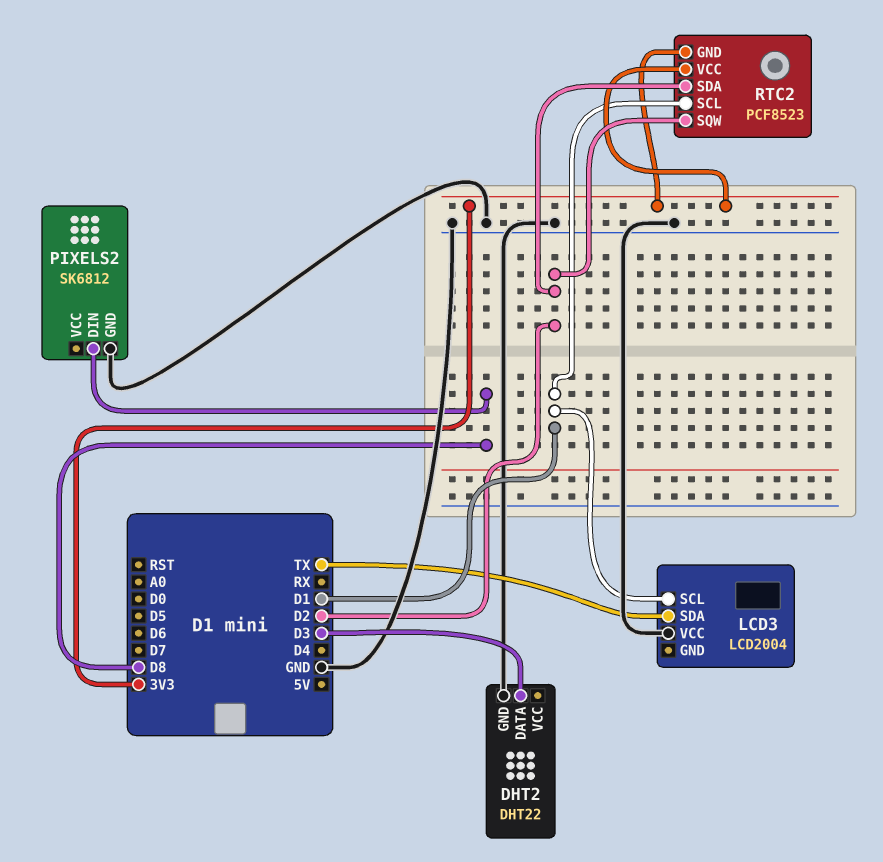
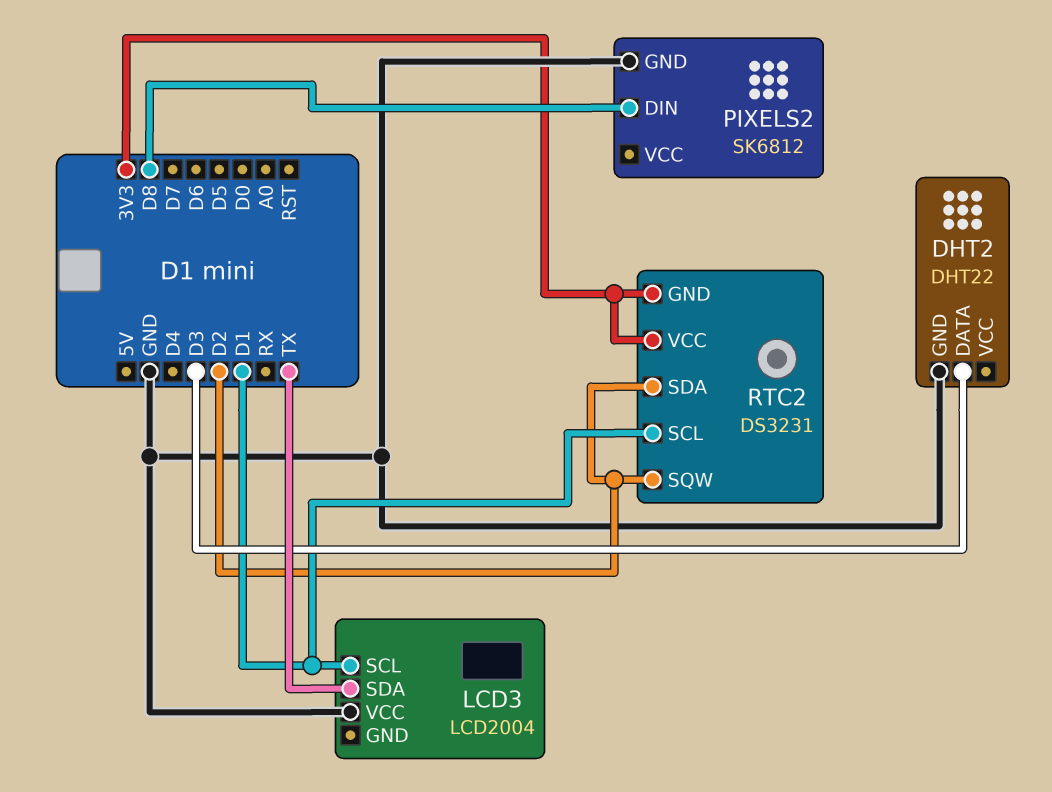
RTC2: PCF8523 -> DS3231

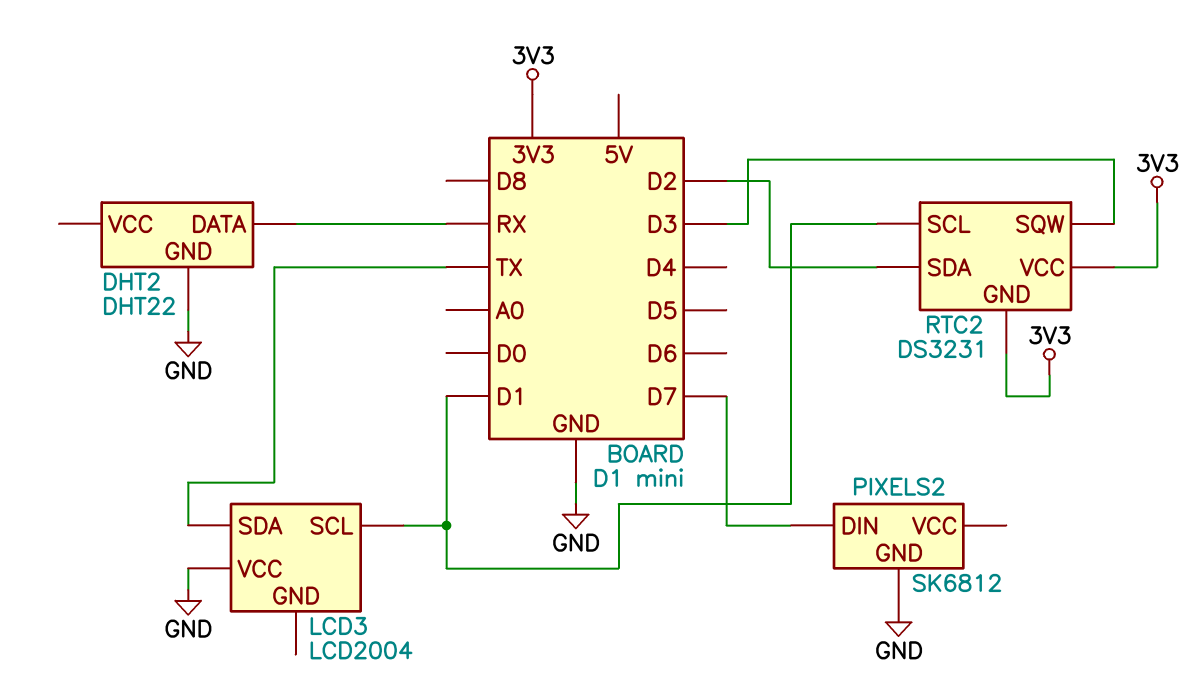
DHT2 pin DATA: D3 -> RX
PIXELS2 pin DIN: D8 -> D7
RTC2 pin SQW: D2 -> D3

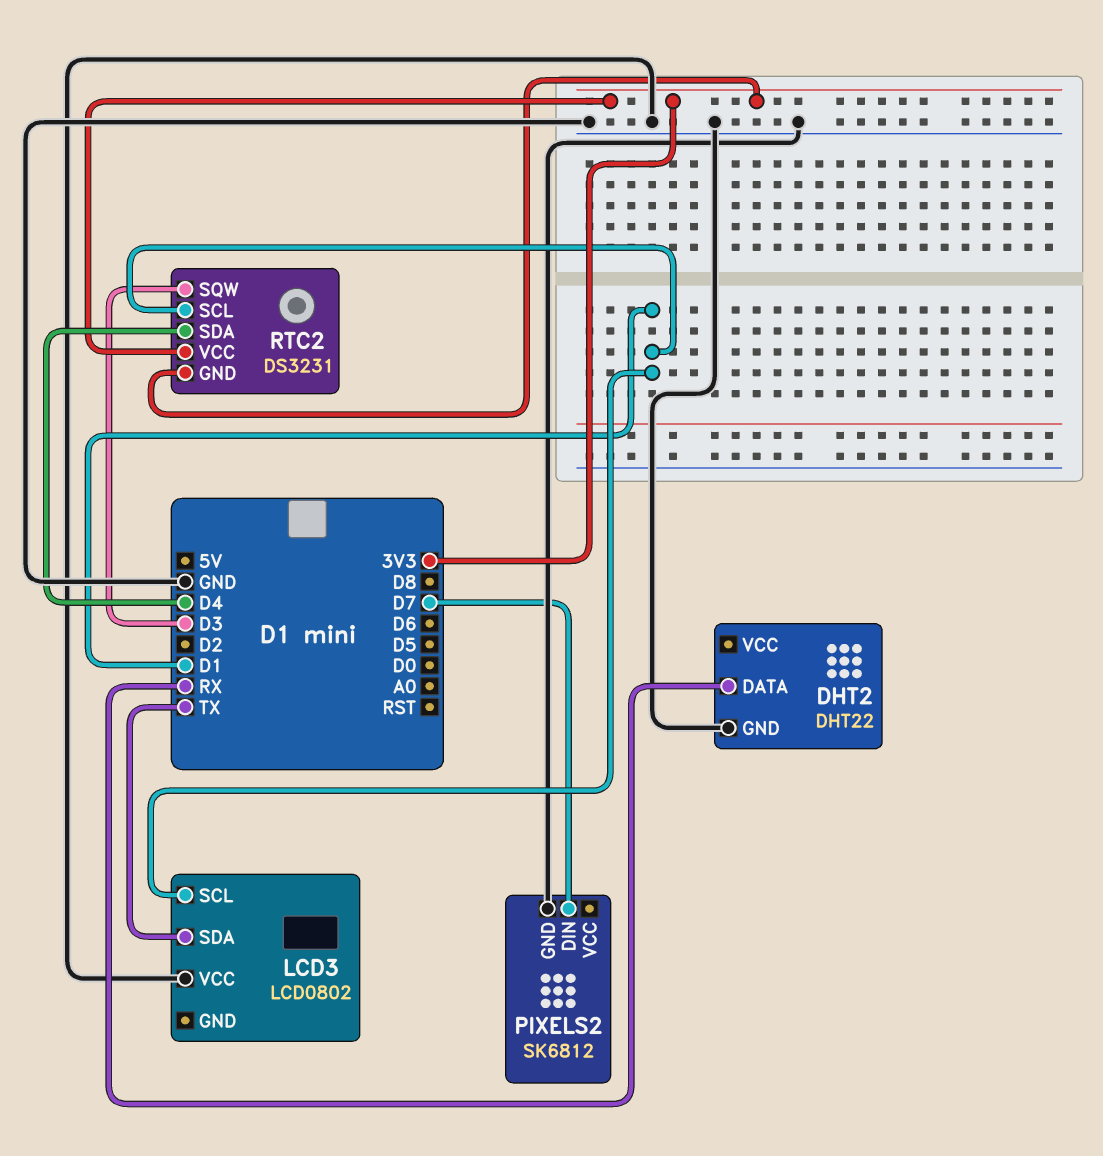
LCD3: LCD2004 -> LCD0802
RTC2 pin SDA: D2 -> D4

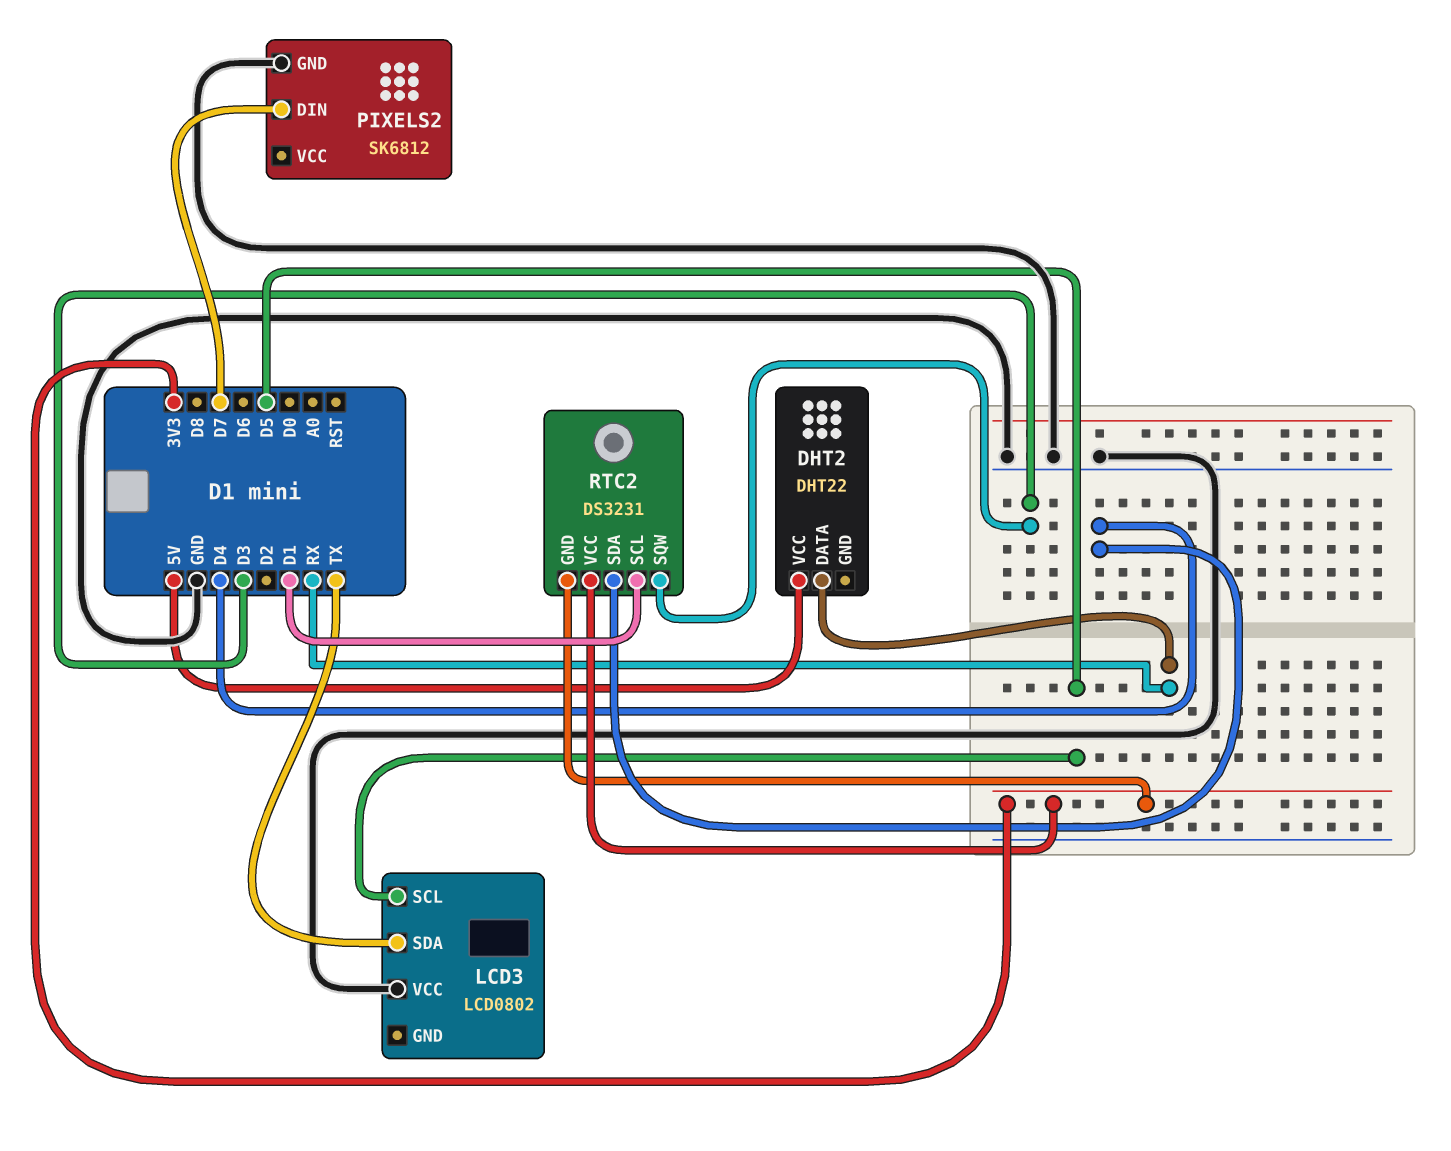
DHT2 pin GND: GND -> none
DHT2 pin VCC: none -> 5V
LCD3 pin SCL: D1 -> D5

